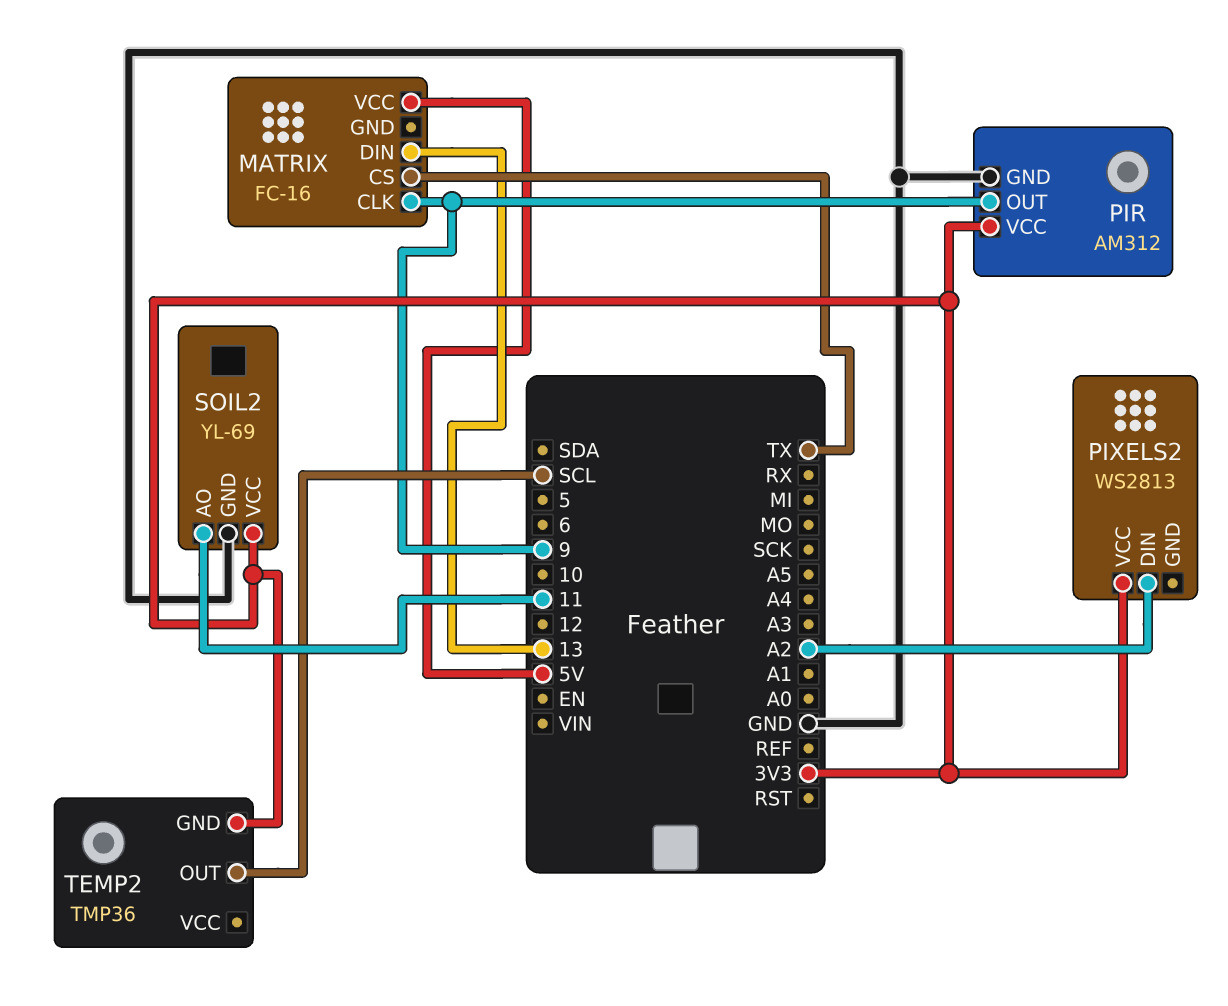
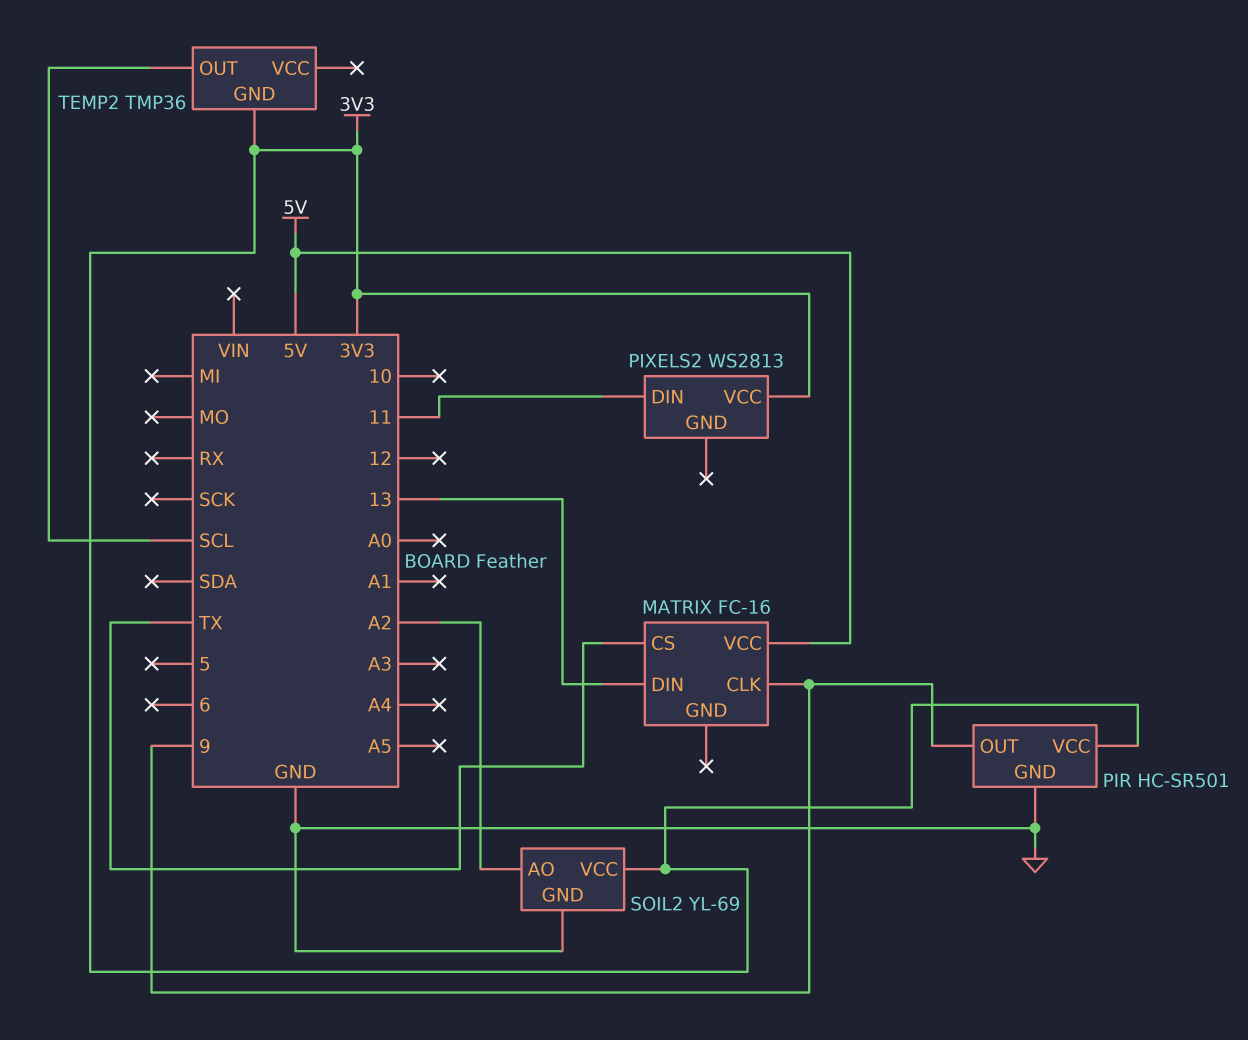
PIR: AM312 -> HC-SR501
PIXELS2 pin DIN: A2 -> 11
SOIL2 pin AO: 11 -> A2

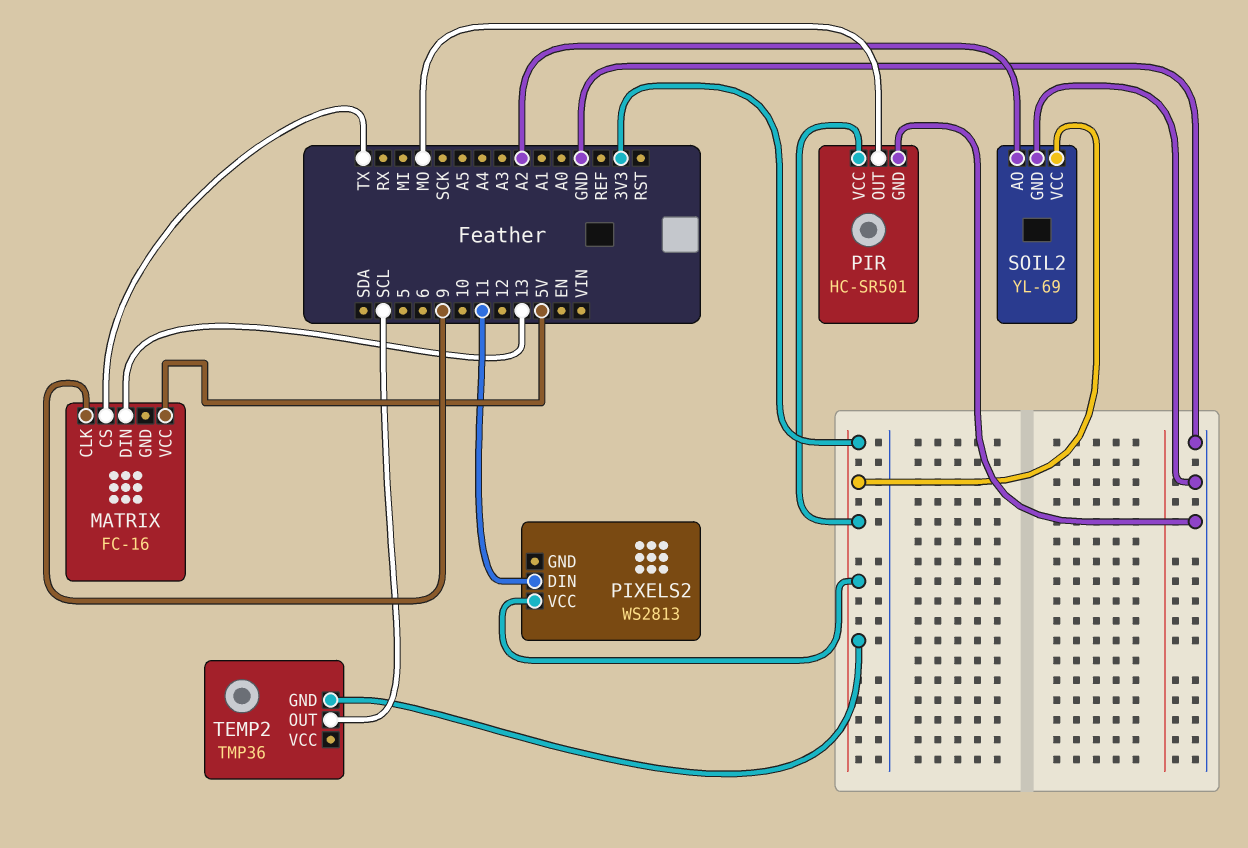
PIR pin OUT: 9 -> MO

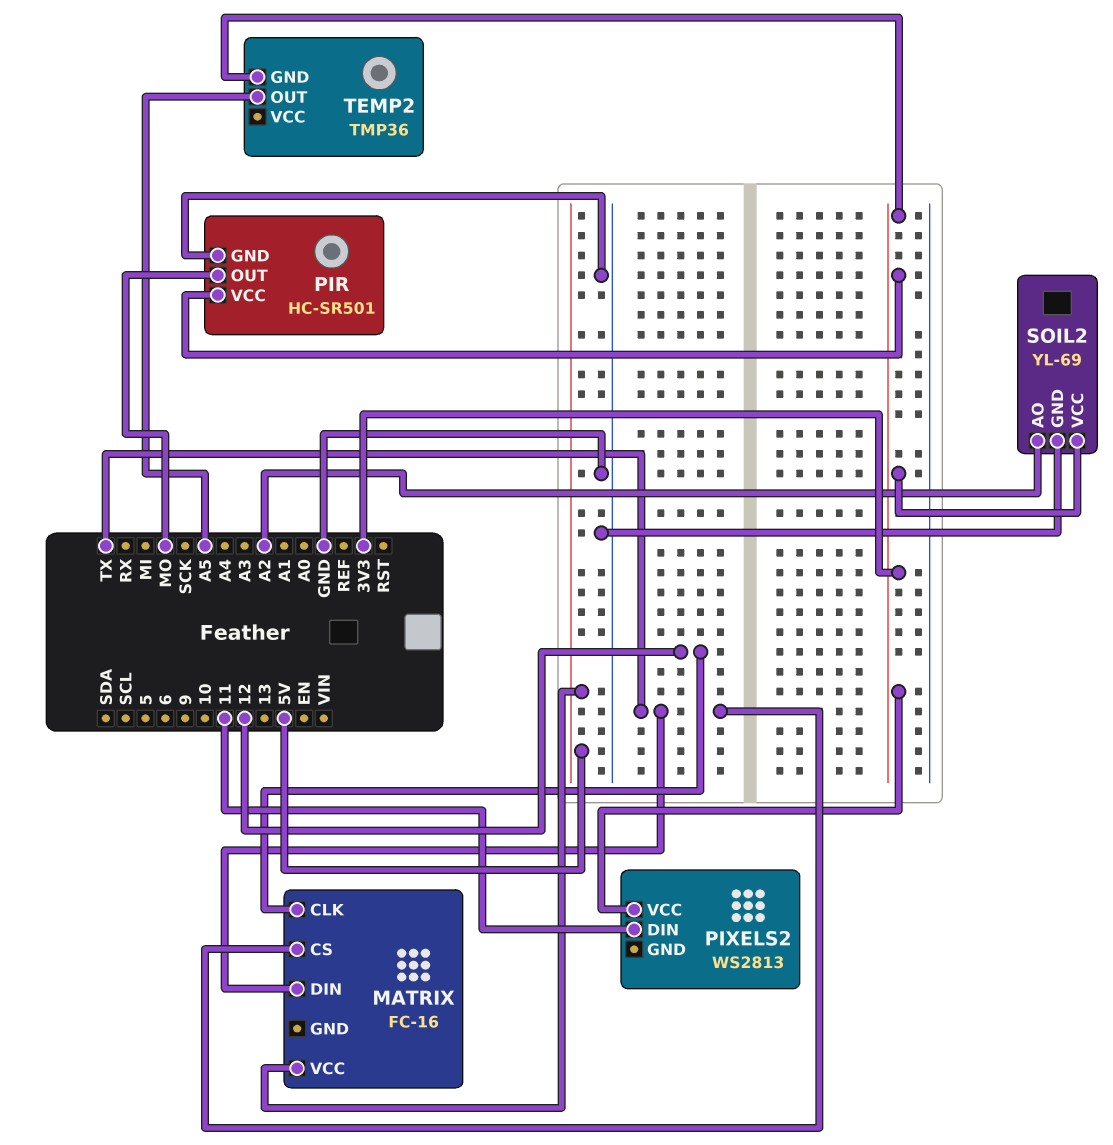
MATRIX pin CLK: 9 -> 12
MATRIX pin DIN: 13 -> TX
TEMP2 pin OUT: SCL -> A5

